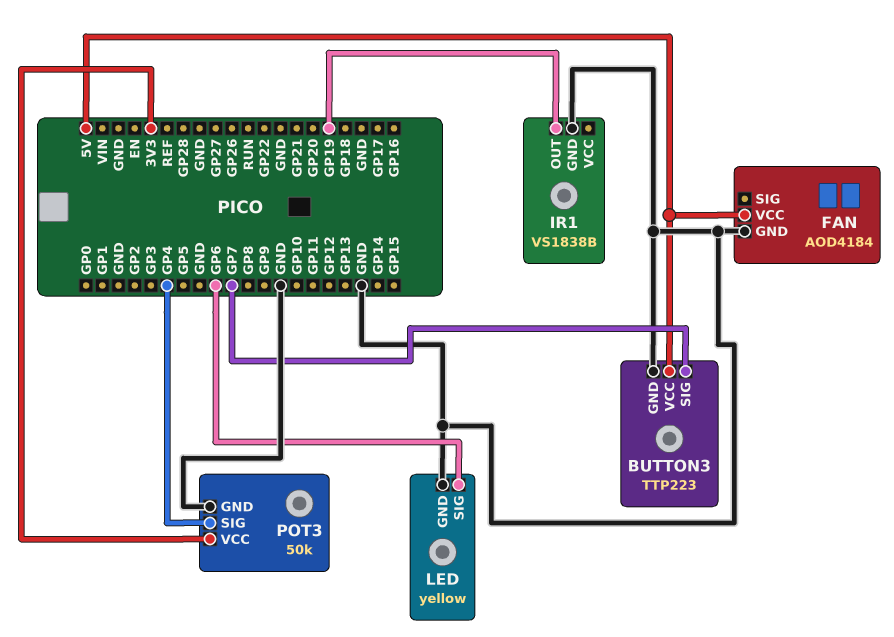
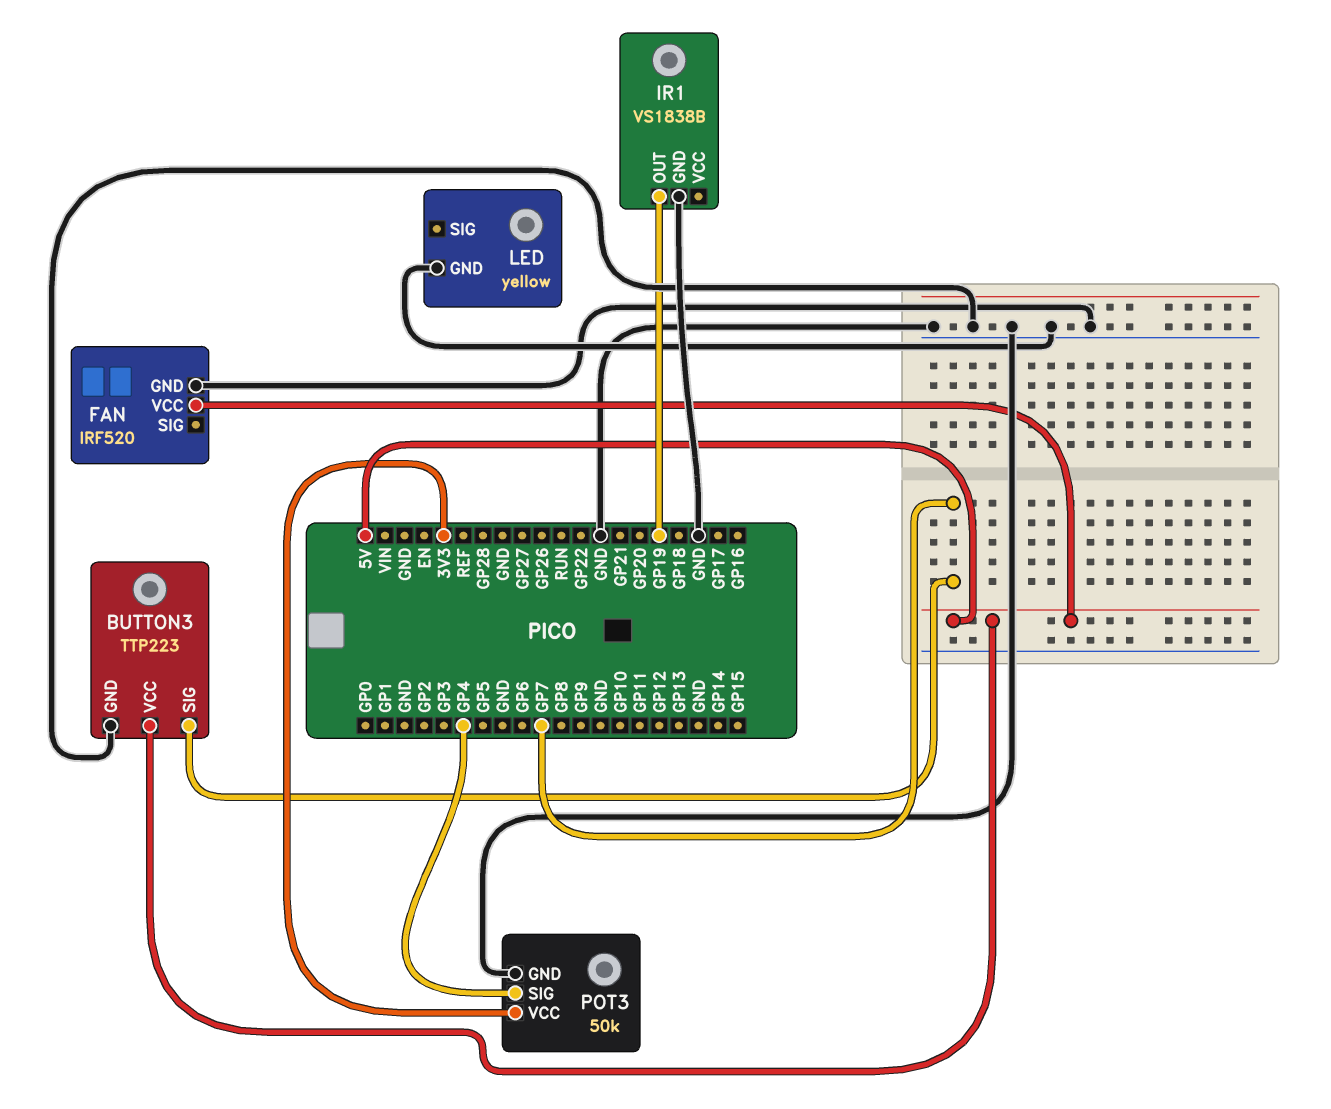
FAN: AOD4184 -> IRF520
LED pin SIG: GP6 -> none

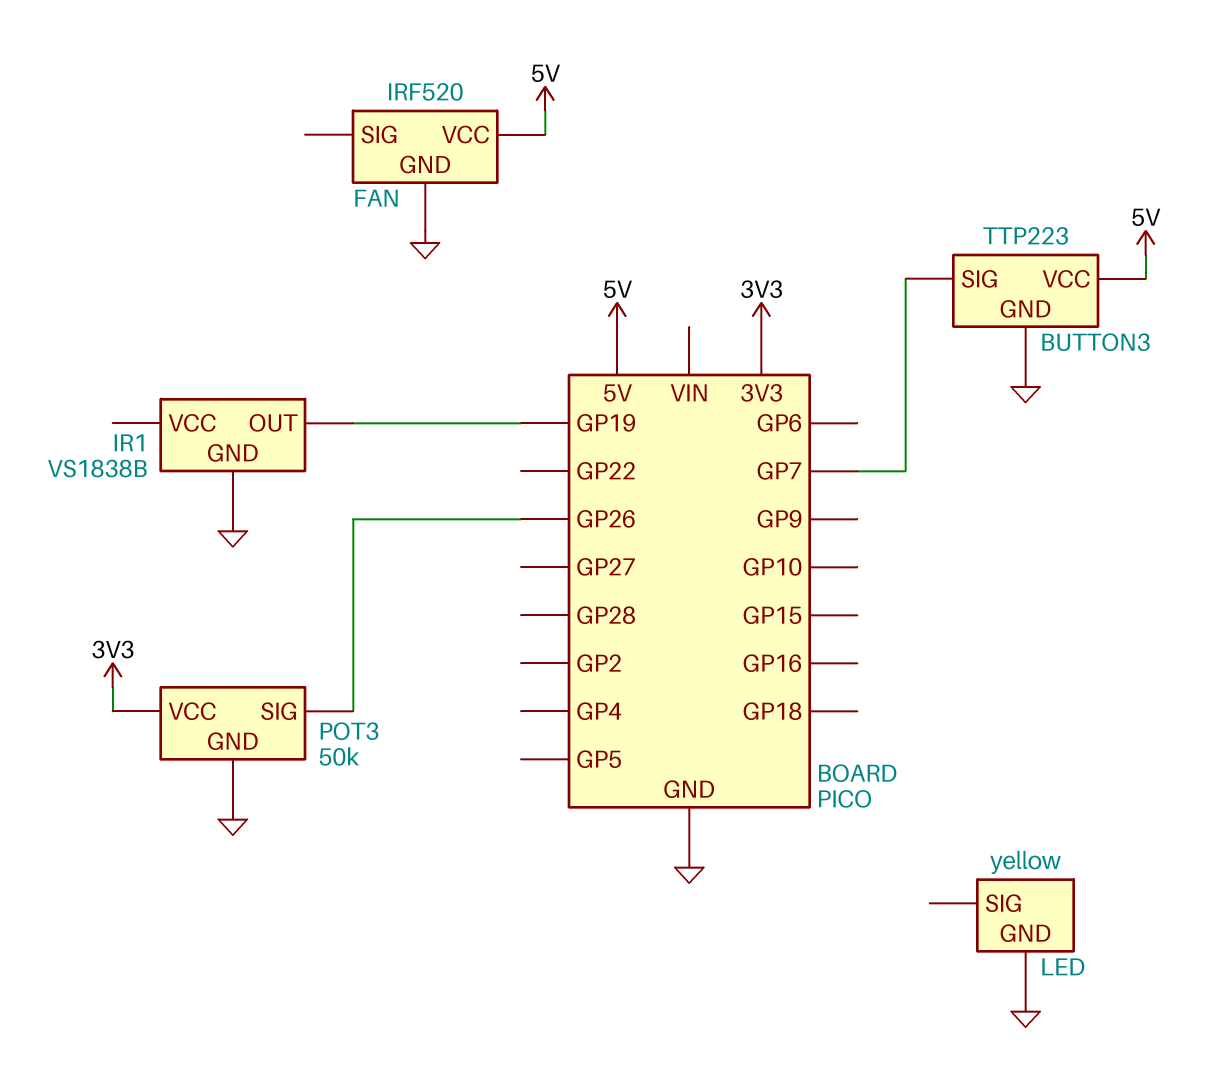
POT3 pin SIG: GP4 -> GP26

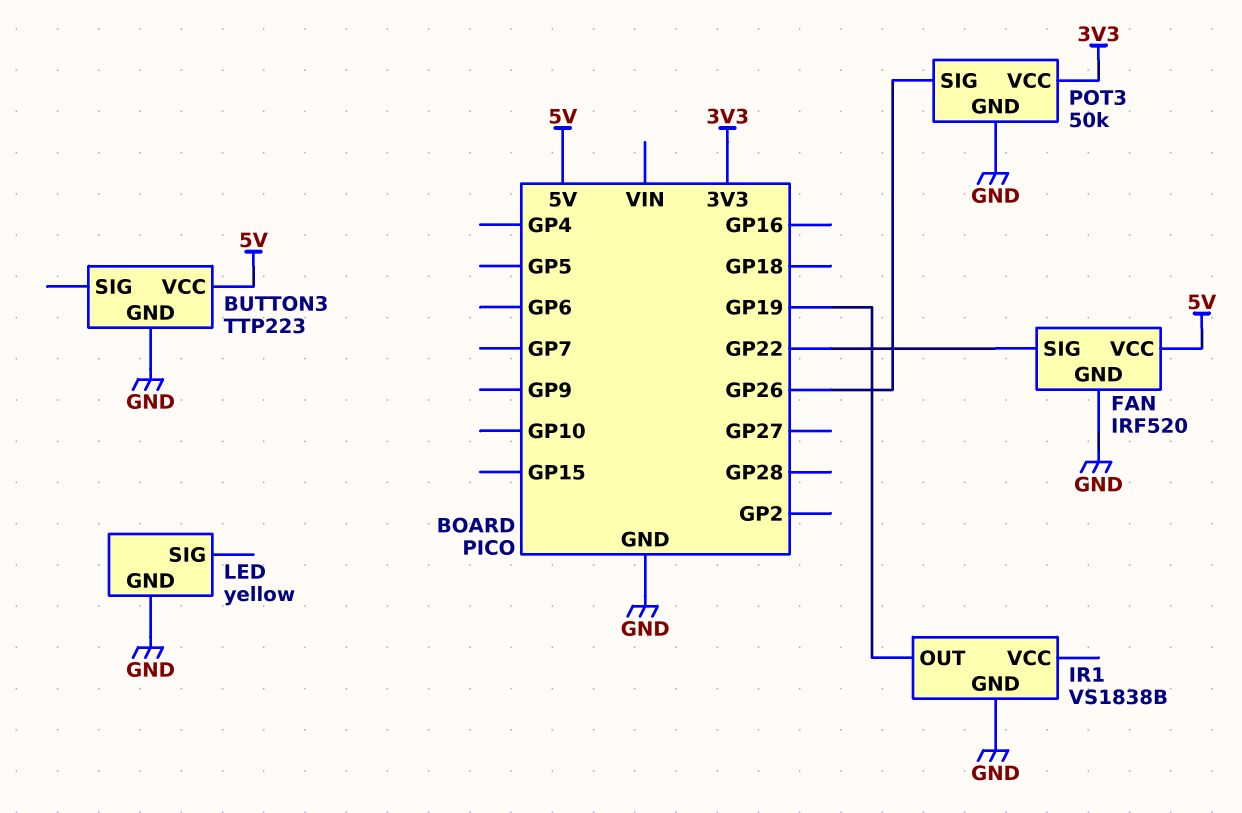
BUTTON3 pin SIG: GP7 -> none
FAN pin SIG: none -> GP22

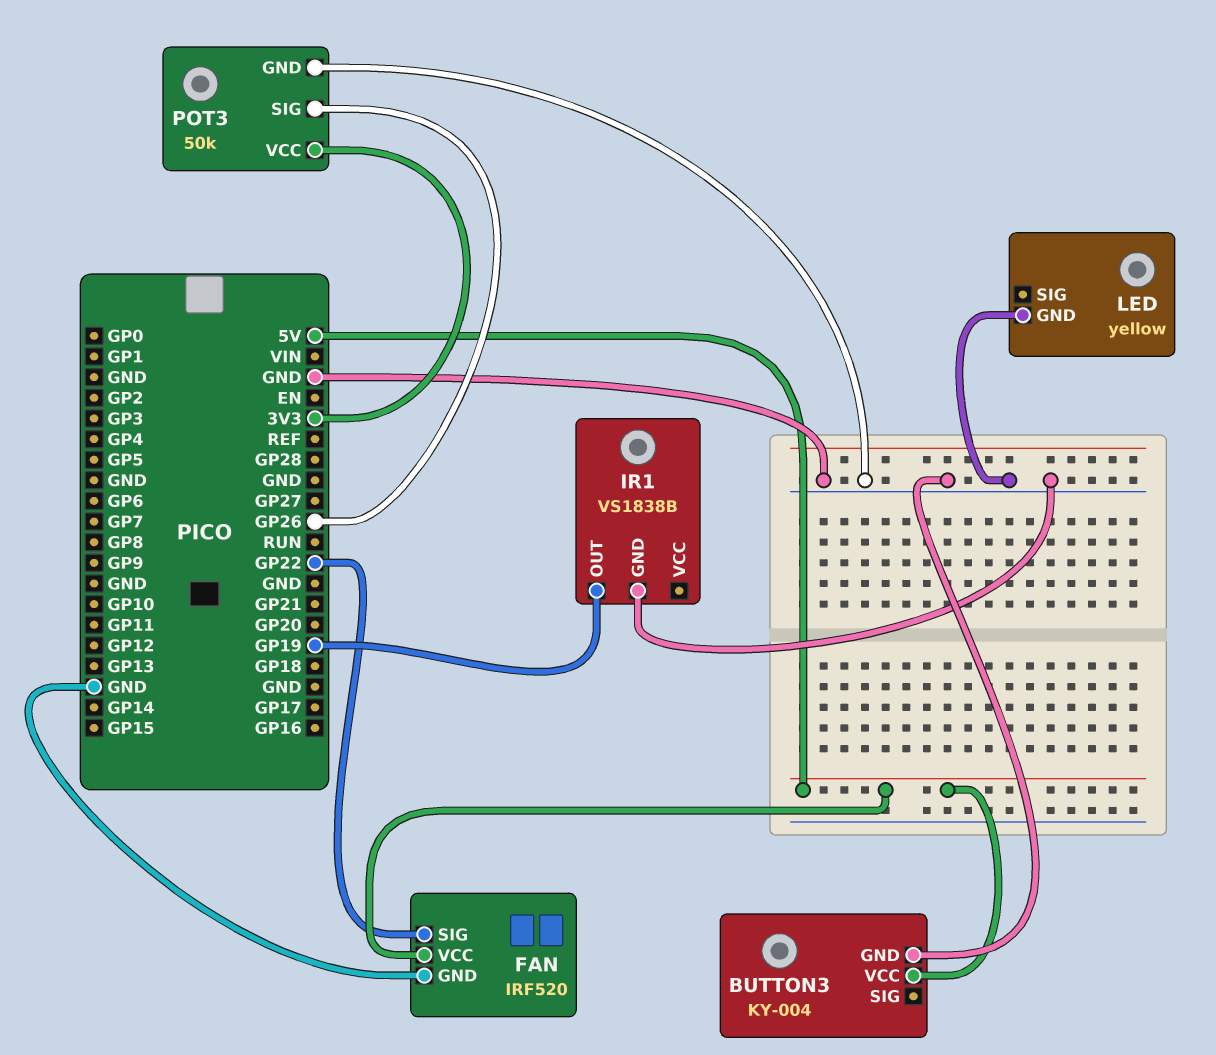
BUTTON3: TTP223 -> KY-004

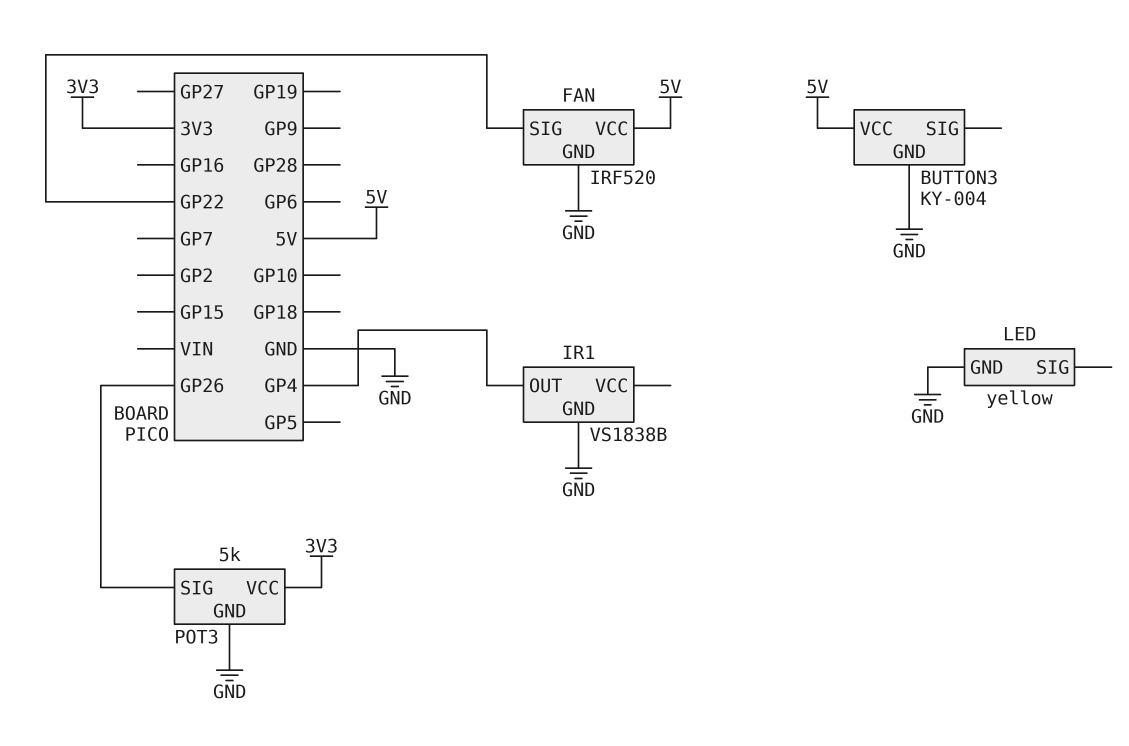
IR1 pin OUT: GP19 -> GP4
POT3: 50k -> 5k

